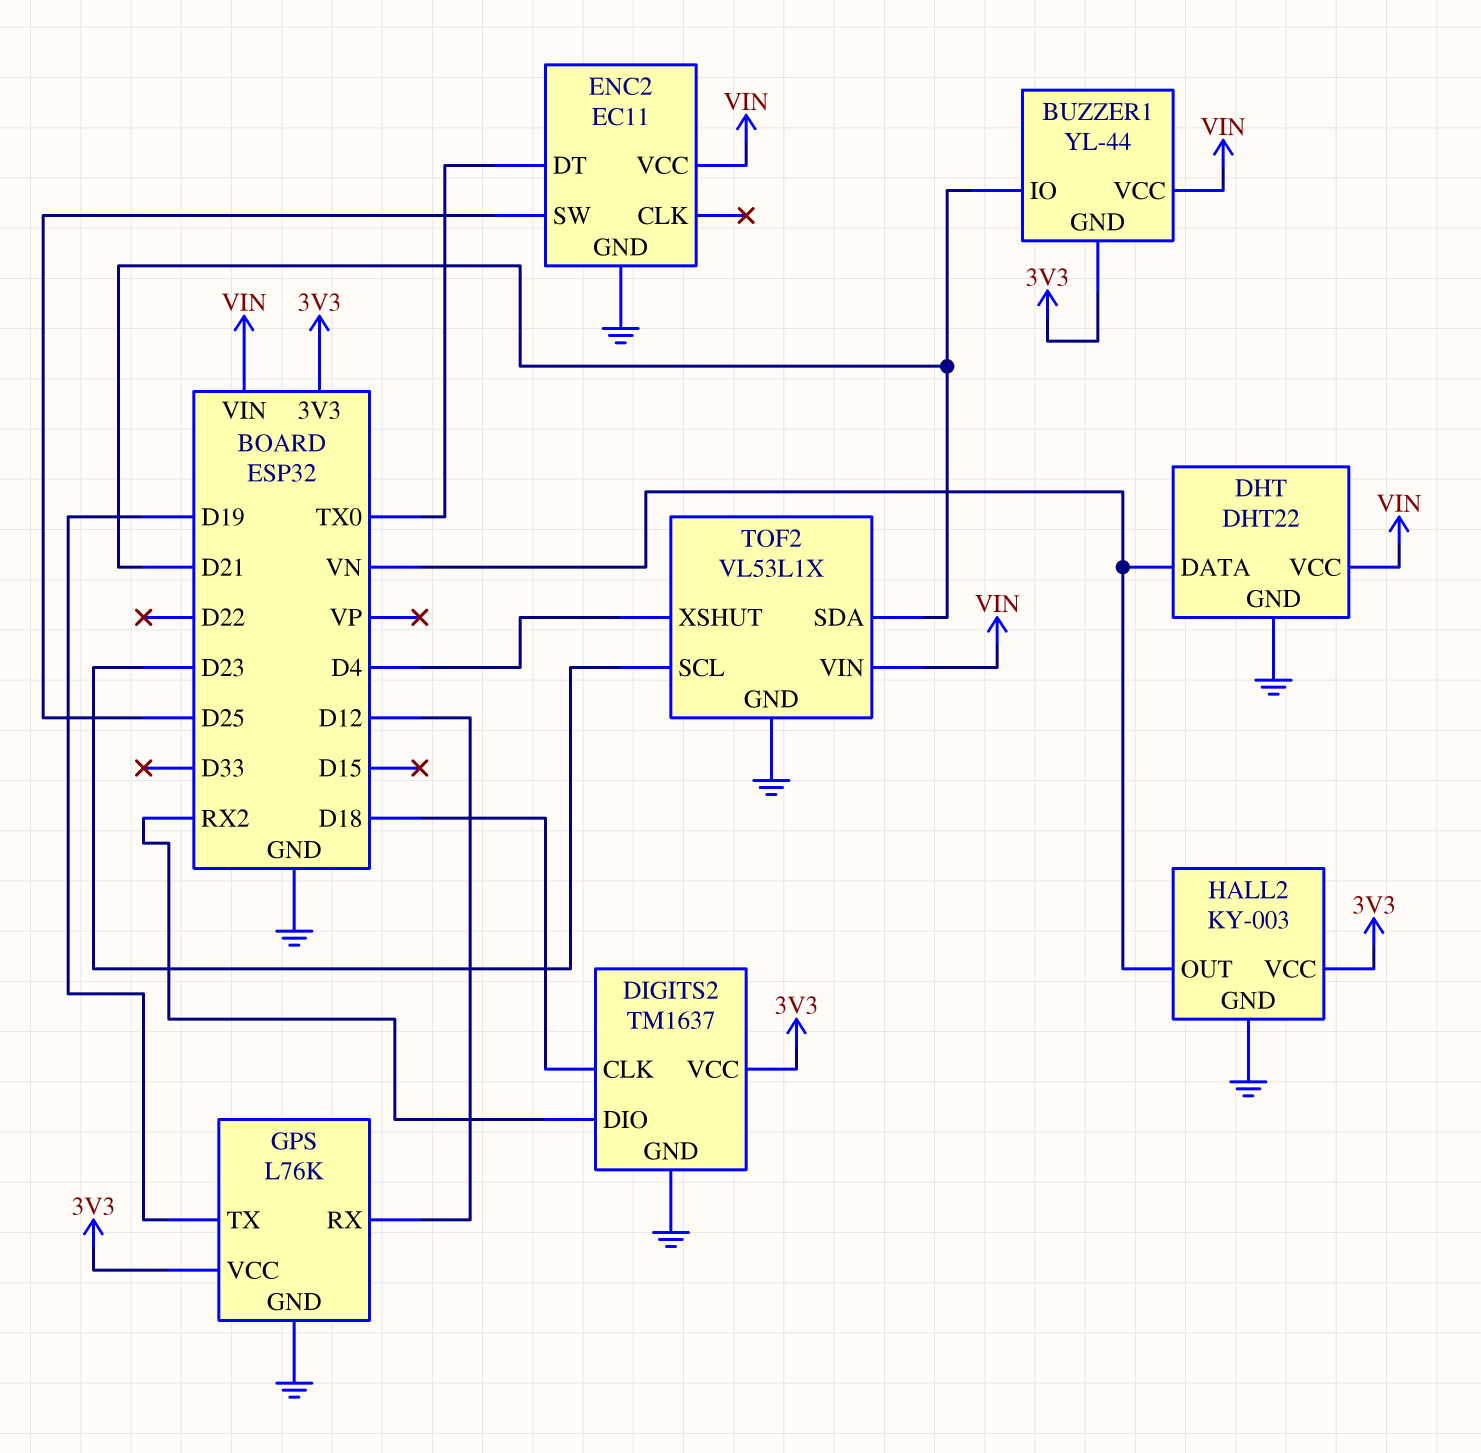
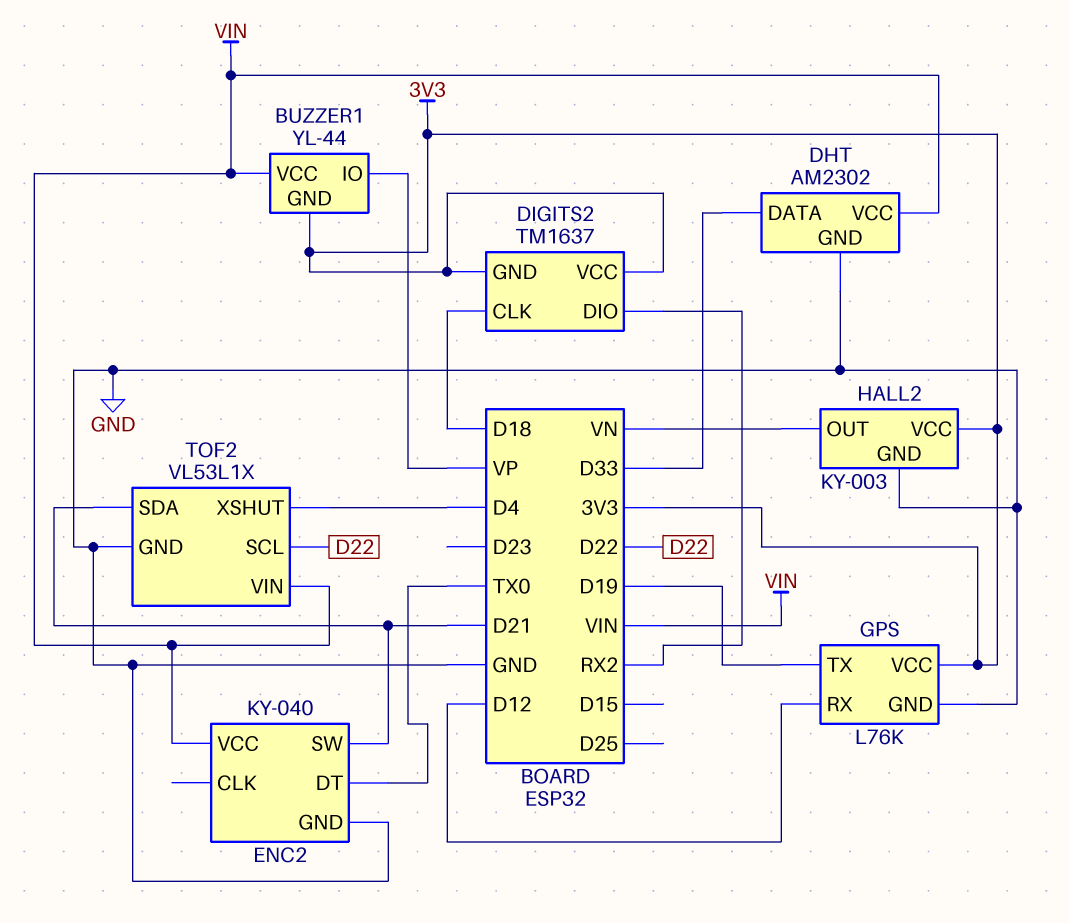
BUZZER1 pin IO: D21 -> VP
DHT: DHT22 -> AM2302
DHT pin DATA: VN -> D33
DIGITS2 pin GND: GND -> 3V3
ENC2: EC11 -> KY-040
ENC2 pin SW: D25 -> D21
TOF2 pin SCL: D23 -> D22

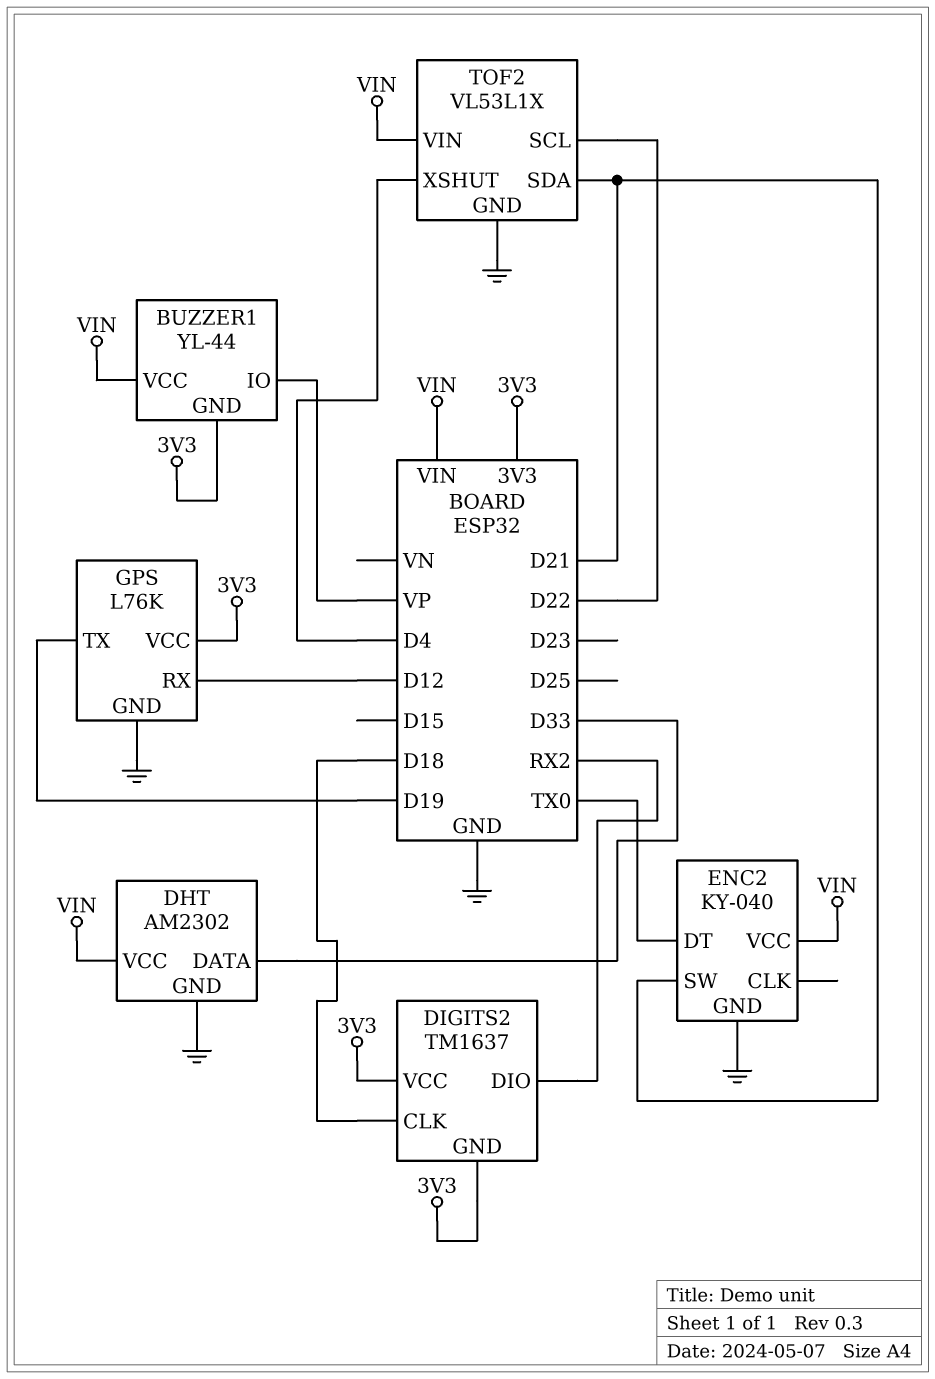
HALL2: KY-003 -> none
HALL2 pin GND: GND -> none
HALL2 pin OUT: VN -> none
HALL2 pin VCC: 3V3 -> none

